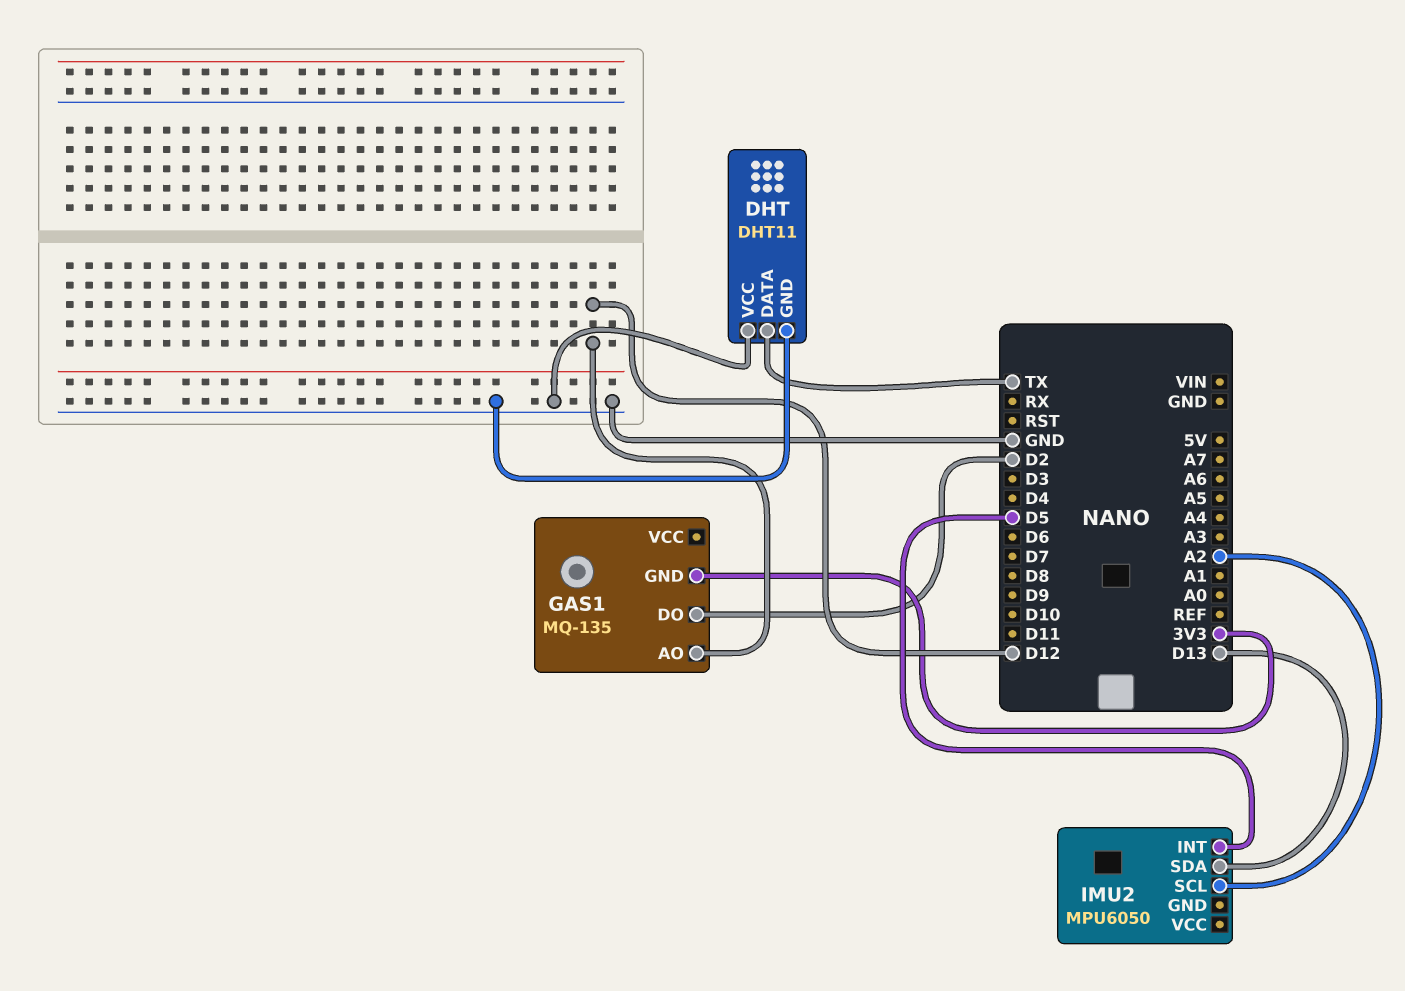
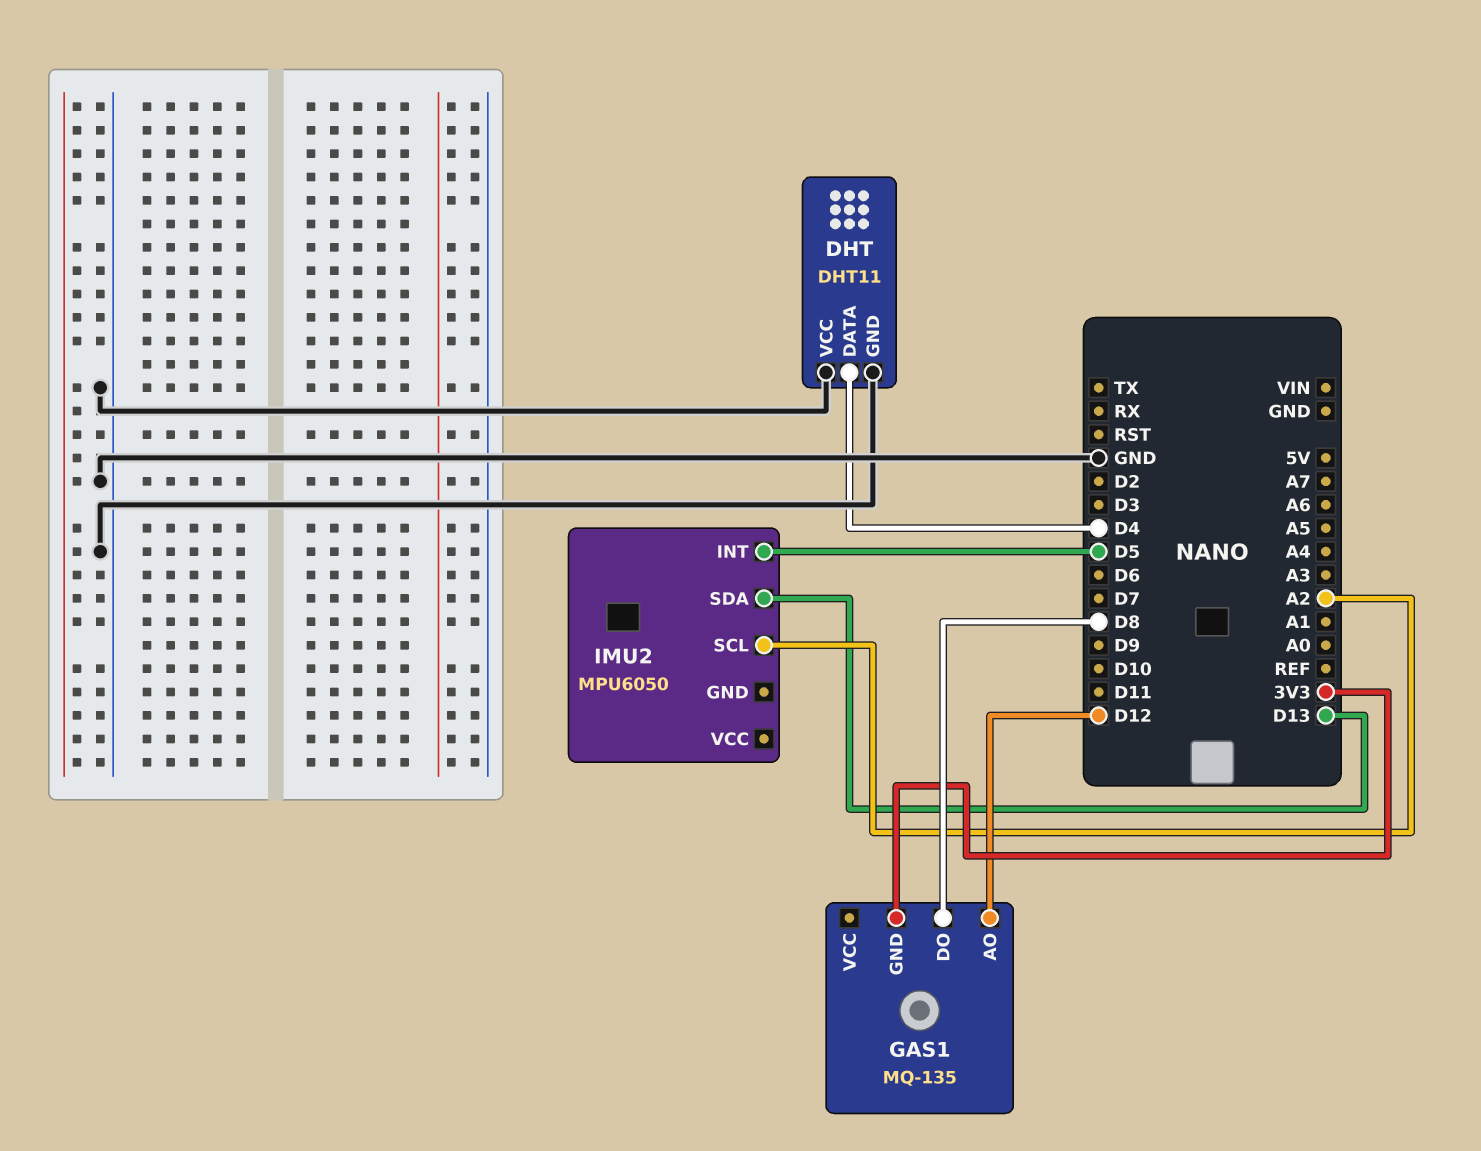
DHT pin DATA: TX -> D4
GAS1 pin DO: D2 -> D8

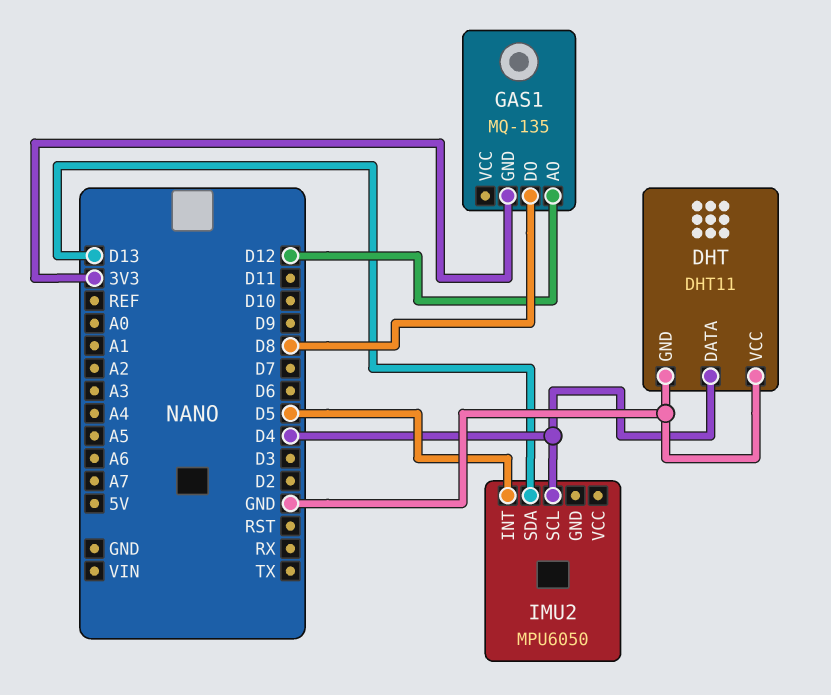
IMU2 pin SCL: A2 -> D4

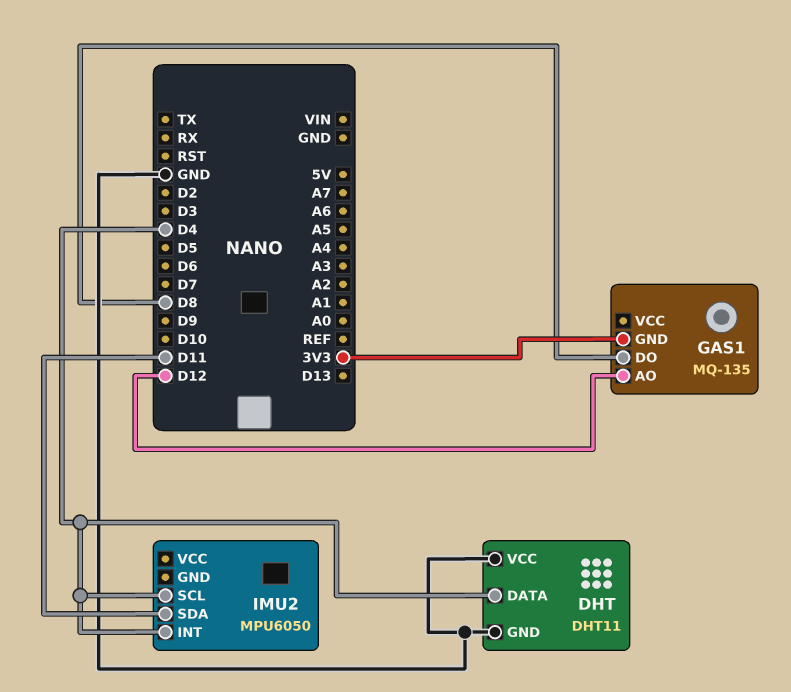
IMU2 pin INT: D5 -> D4
IMU2 pin SDA: D13 -> D11

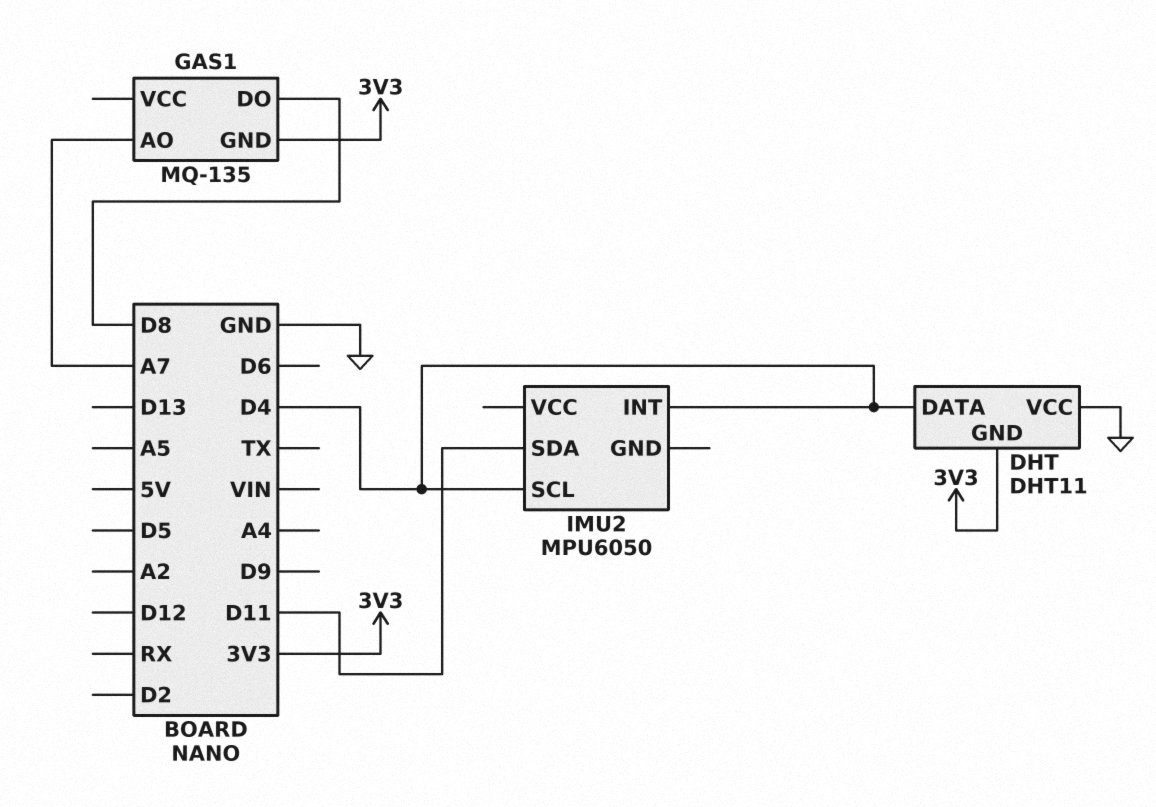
DHT pin GND: GND -> 3V3
GAS1 pin AO: D12 -> A7

